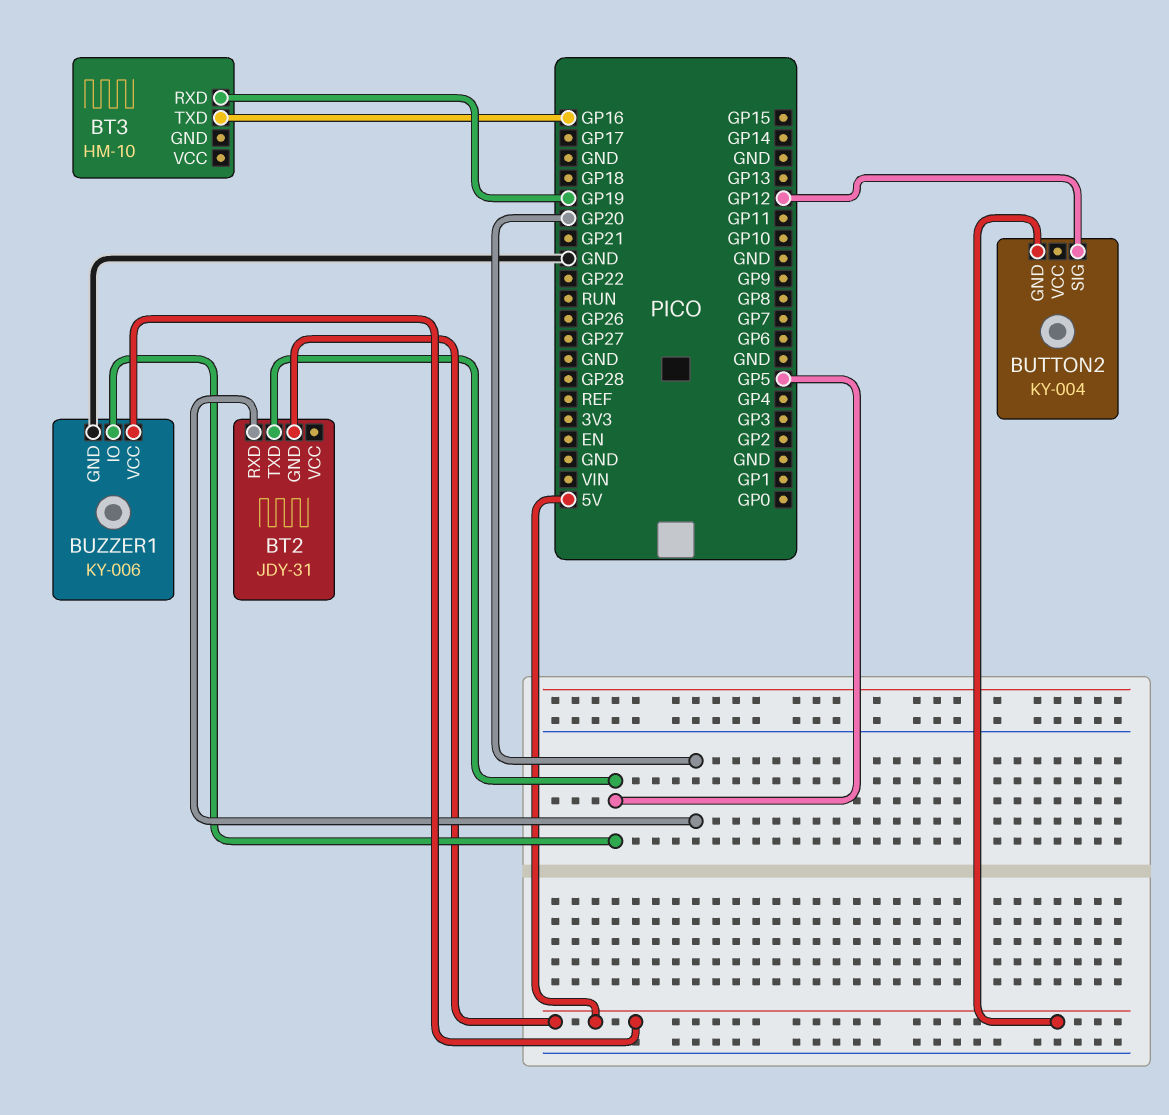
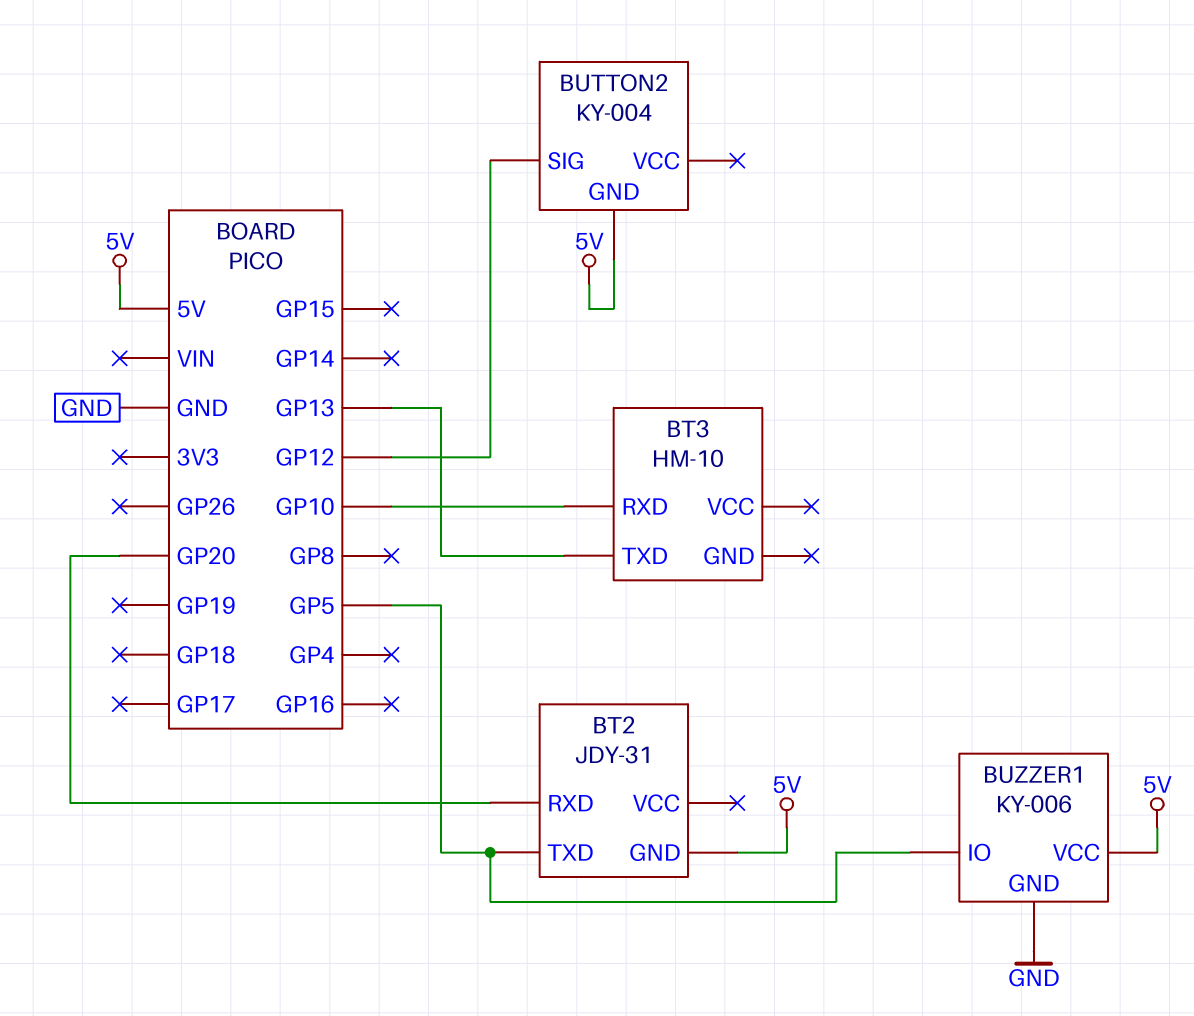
BT3 pin RXD: GP19 -> GP10
BT3 pin TXD: GP16 -> GP13

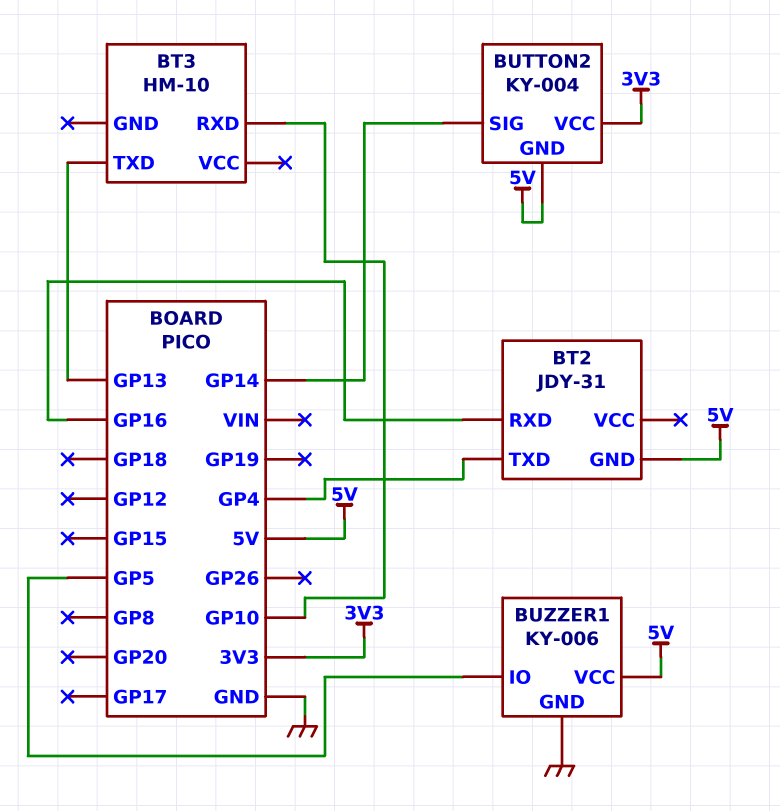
BT2 pin RXD: GP20 -> GP16
BT2 pin TXD: GP5 -> GP4
BUTTON2 pin SIG: GP12 -> GP14
BUTTON2 pin VCC: none -> 3V3

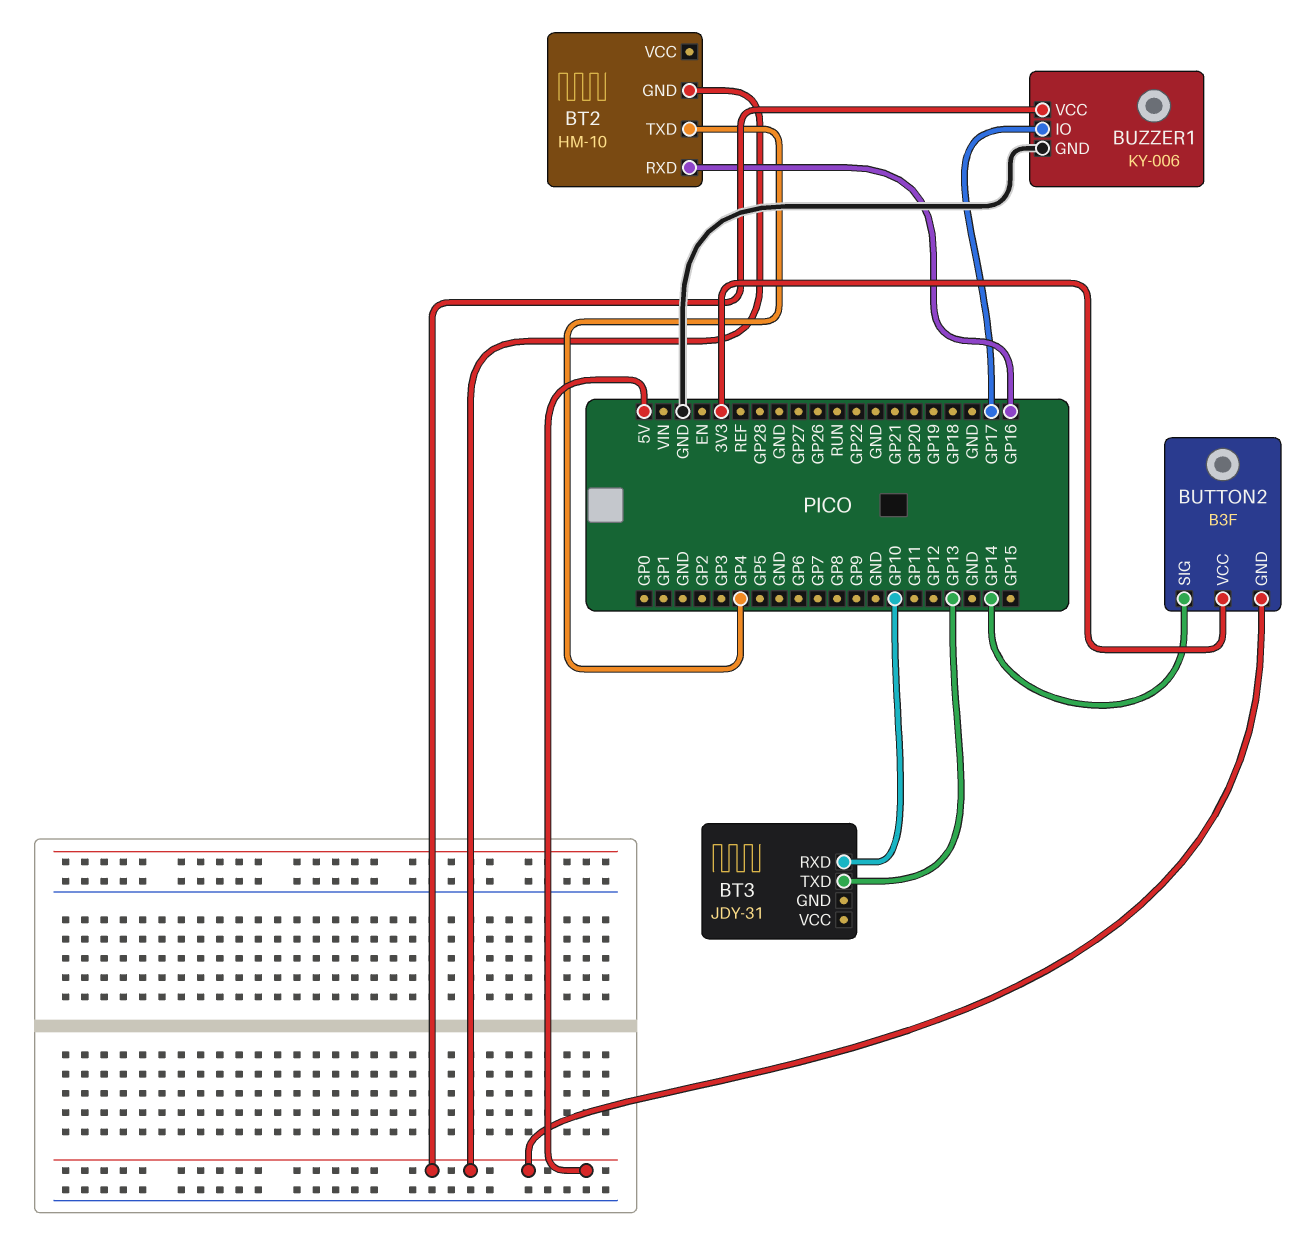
BT2: JDY-31 -> HM-10
BT3: HM-10 -> JDY-31
BUTTON2: KY-004 -> B3F
BUZZER1 pin IO: GP5 -> GP17

